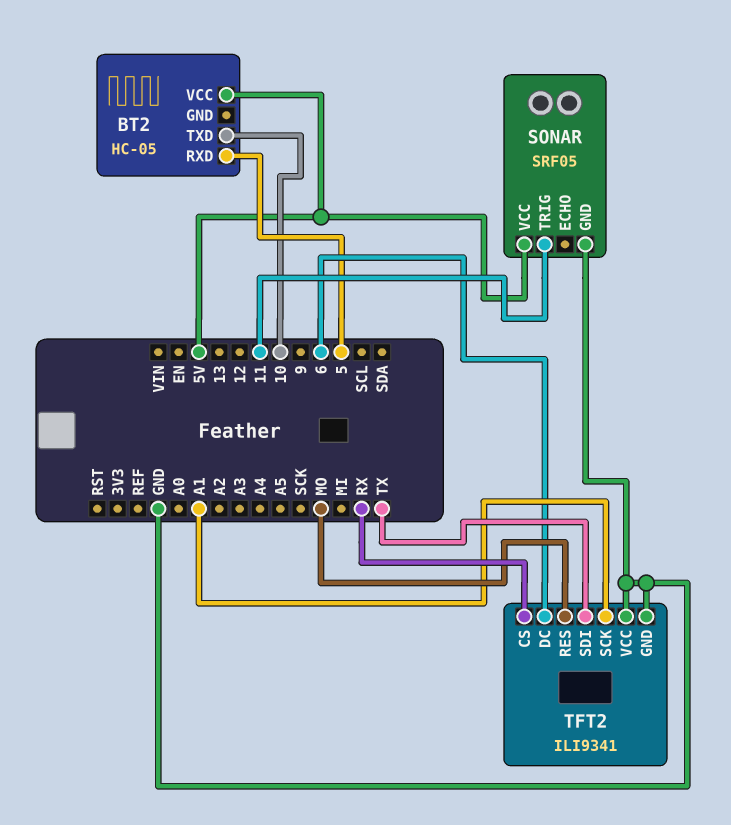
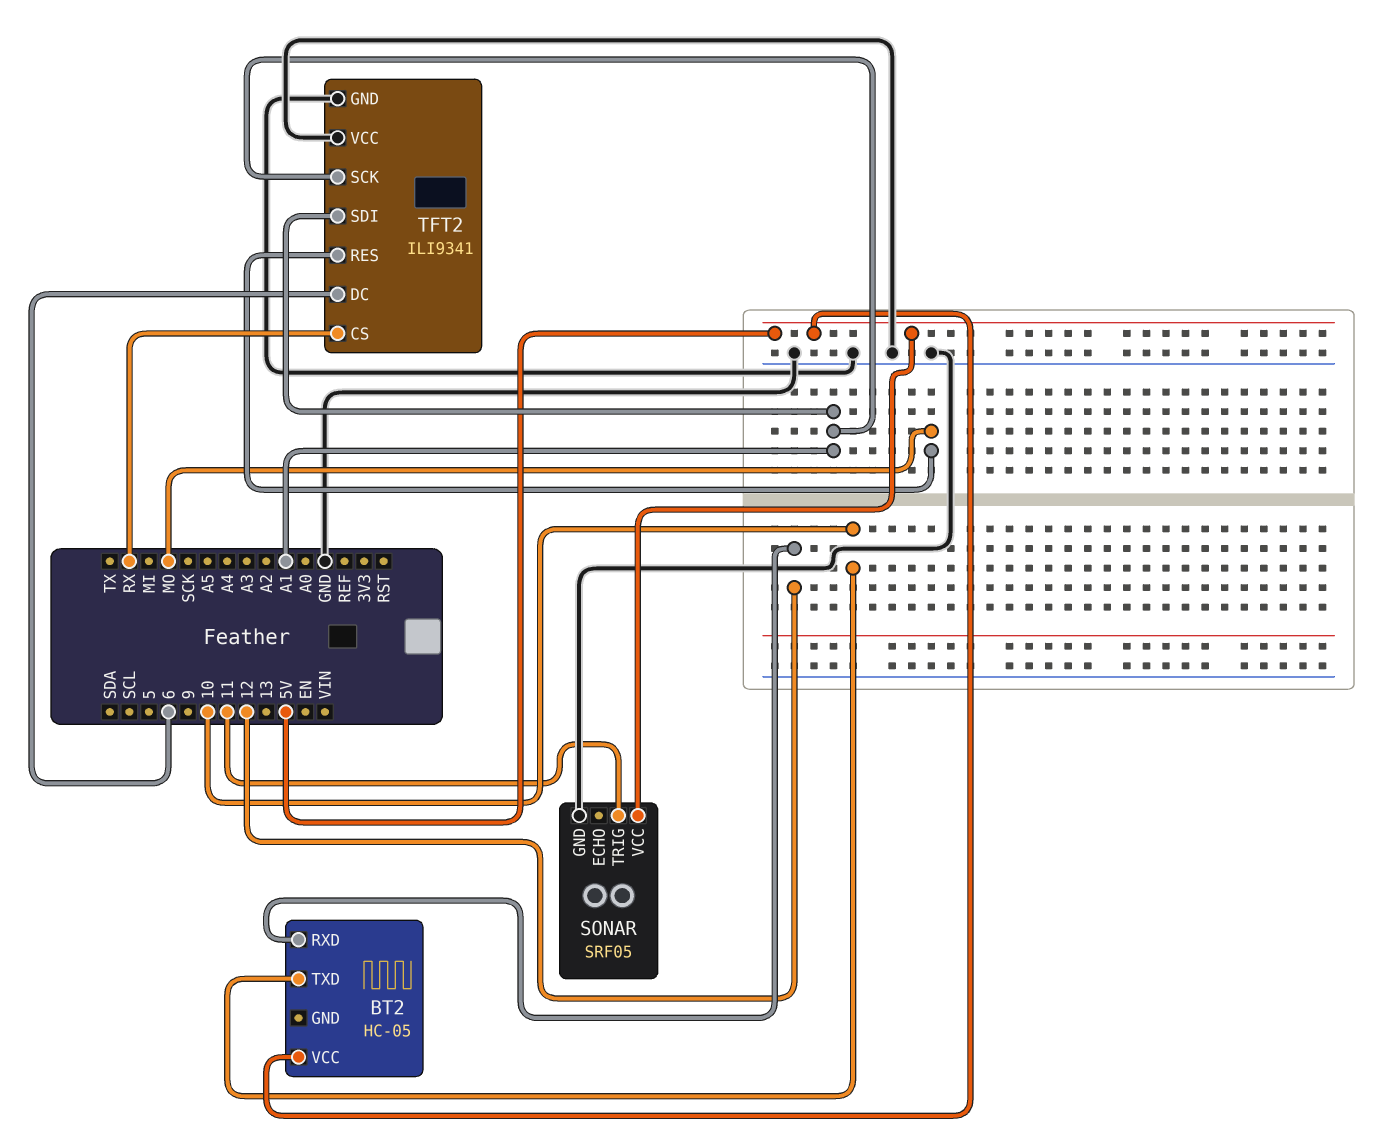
BT2 pin RXD: 5 -> 12
TFT2 pin SDI: TX -> A1

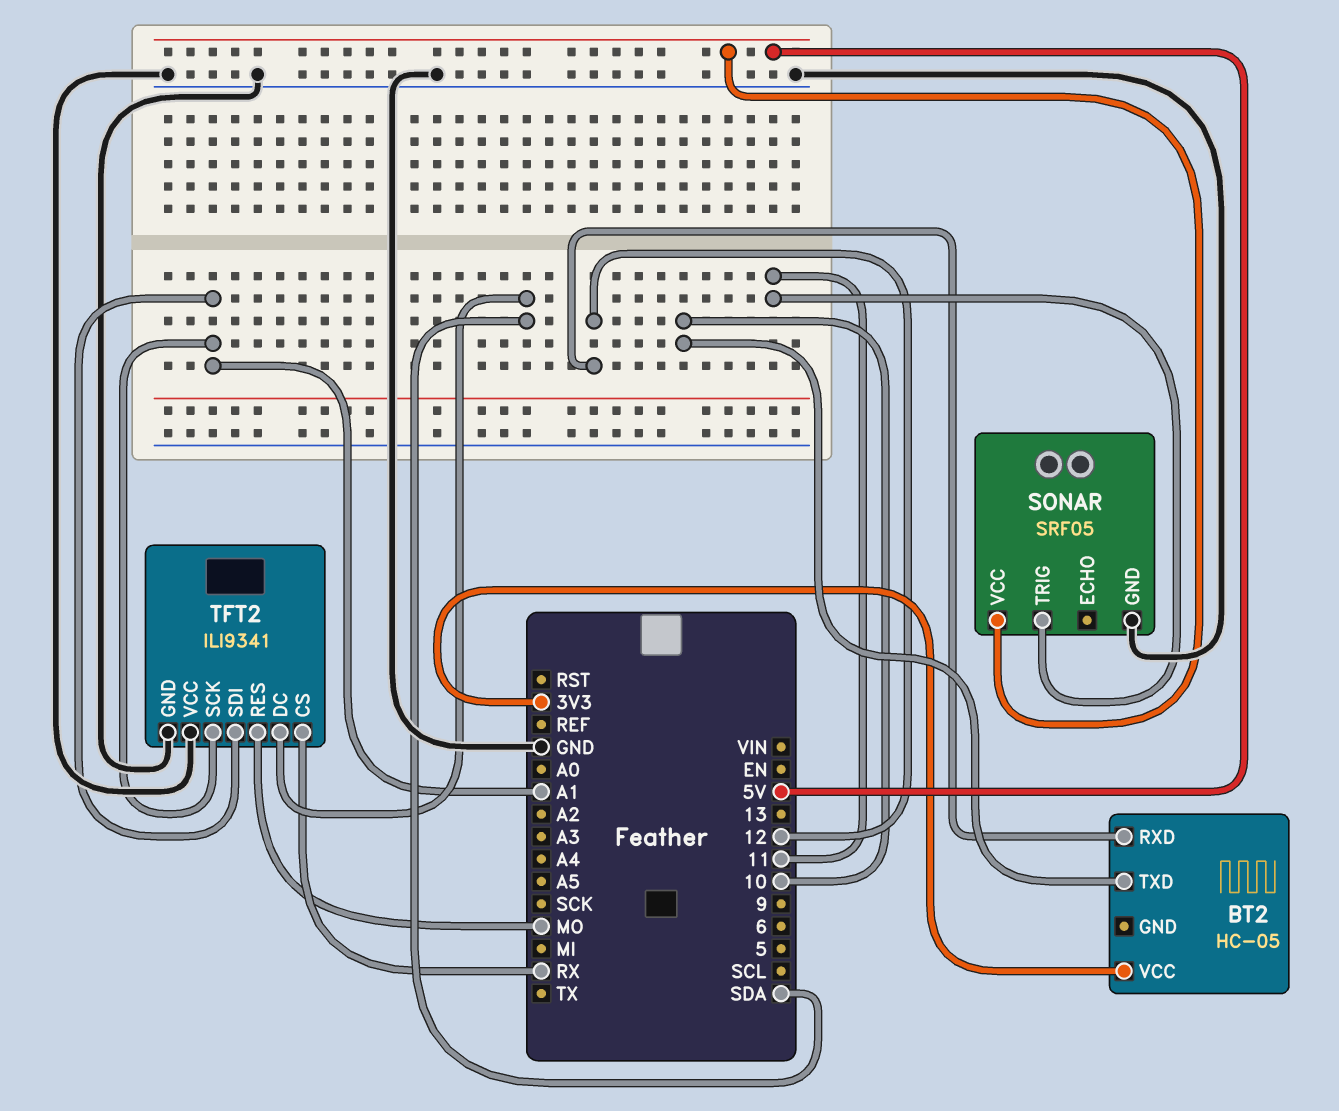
BT2 pin VCC: 5V -> 3V3
TFT2 pin DC: 6 -> SDA

